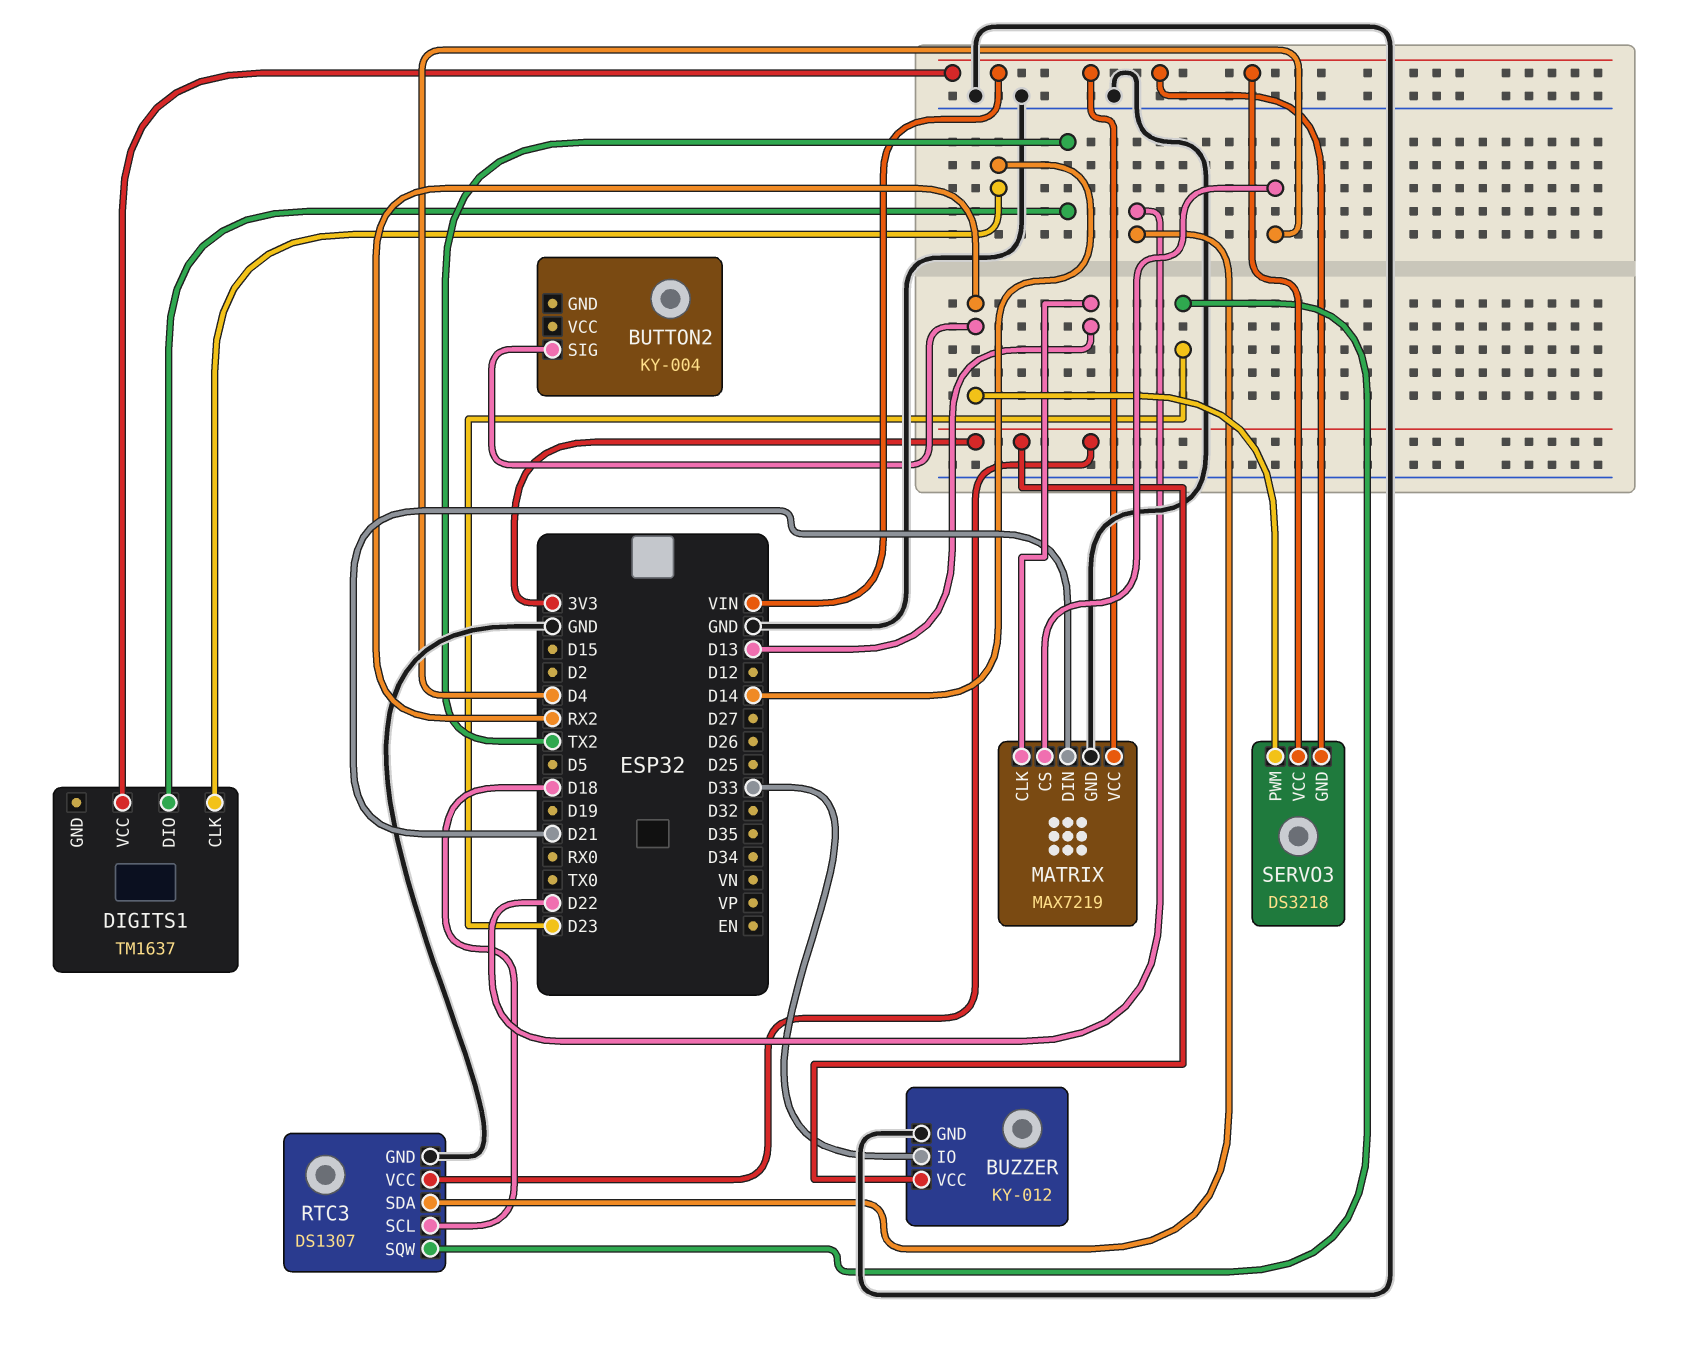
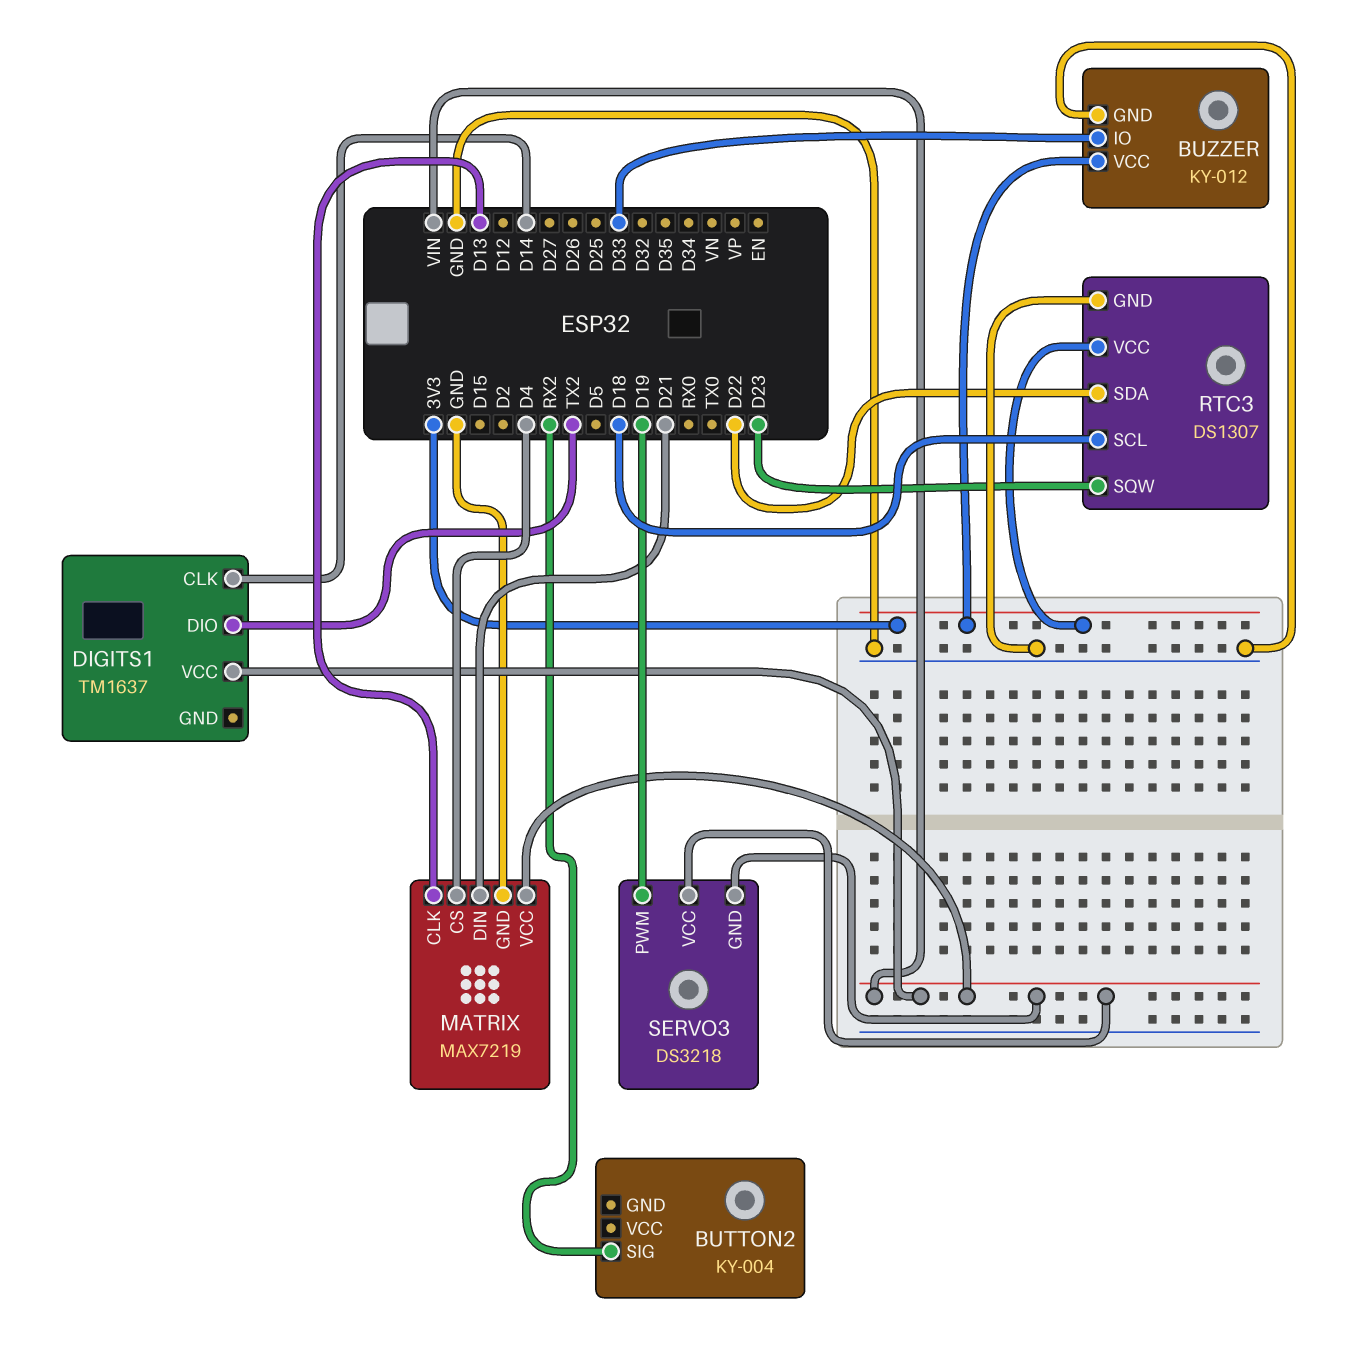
SERVO3 pin PWM: RX2 -> D19

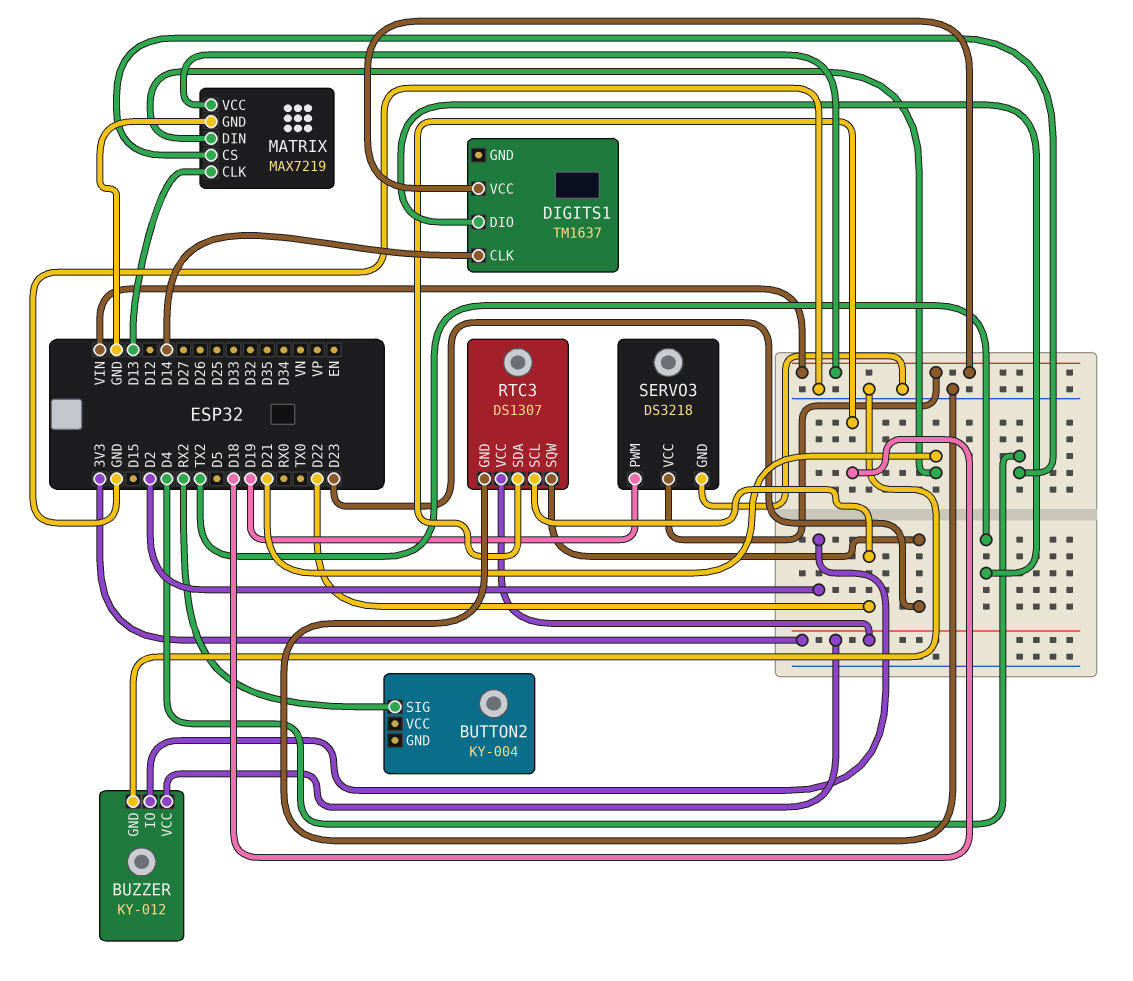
BUZZER pin IO: D33 -> D2
RTC3 pin SCL: D18 -> D22
RTC3 pin SDA: D22 -> D18
SERVO3 pin GND: VIN -> GND

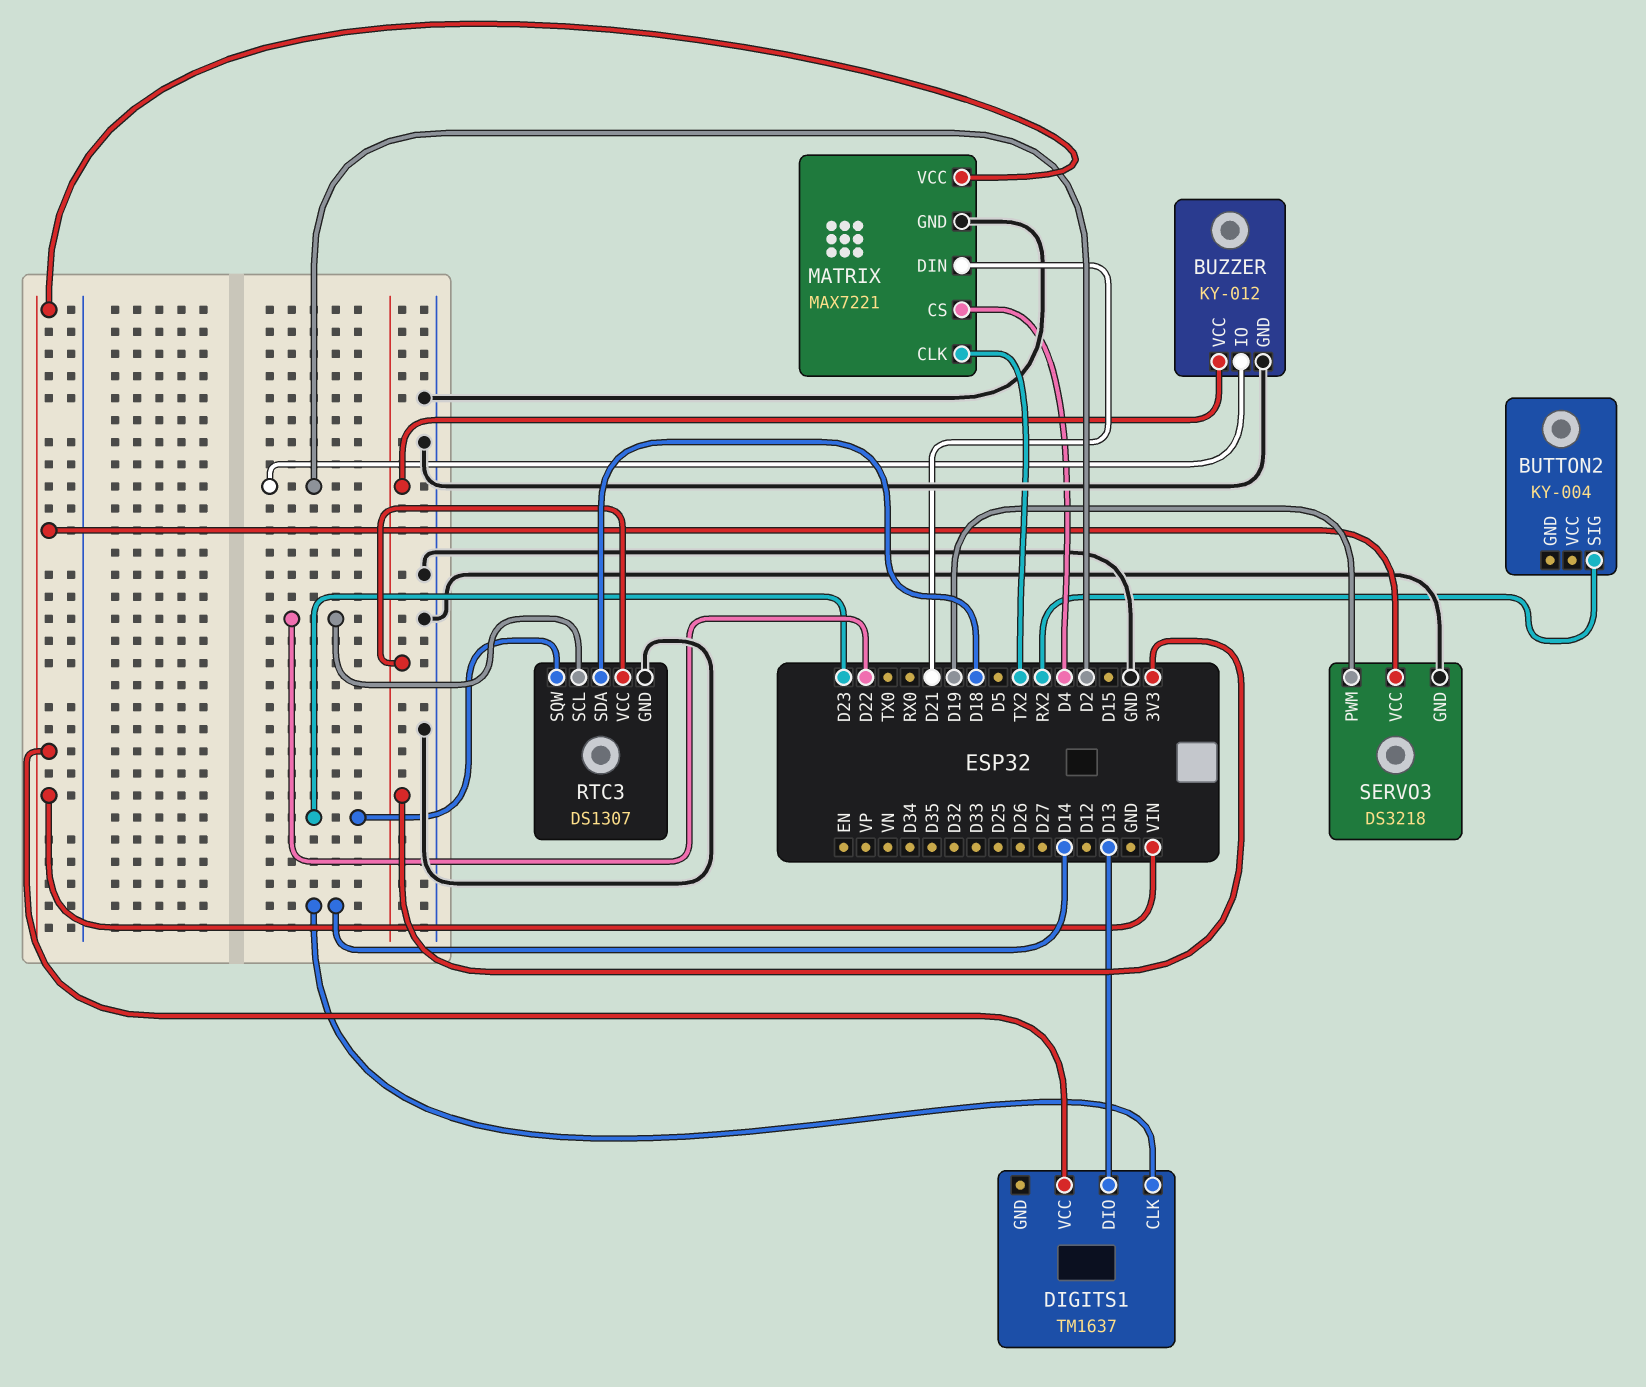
DIGITS1 pin DIO: TX2 -> D13
MATRIX: MAX7219 -> MAX7221
MATRIX pin CLK: D13 -> TX2

